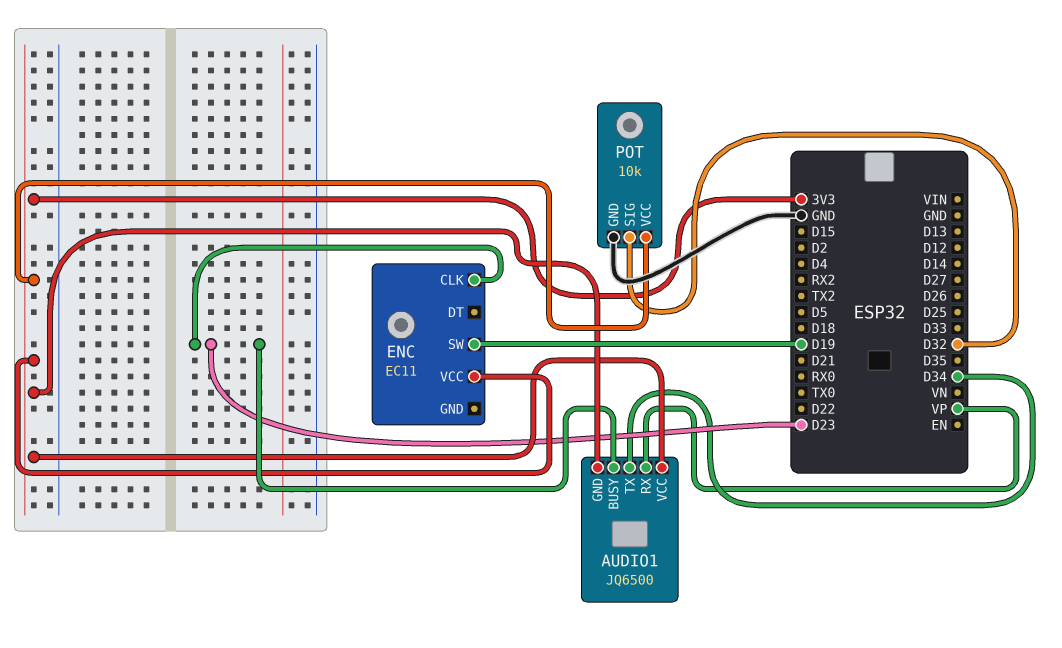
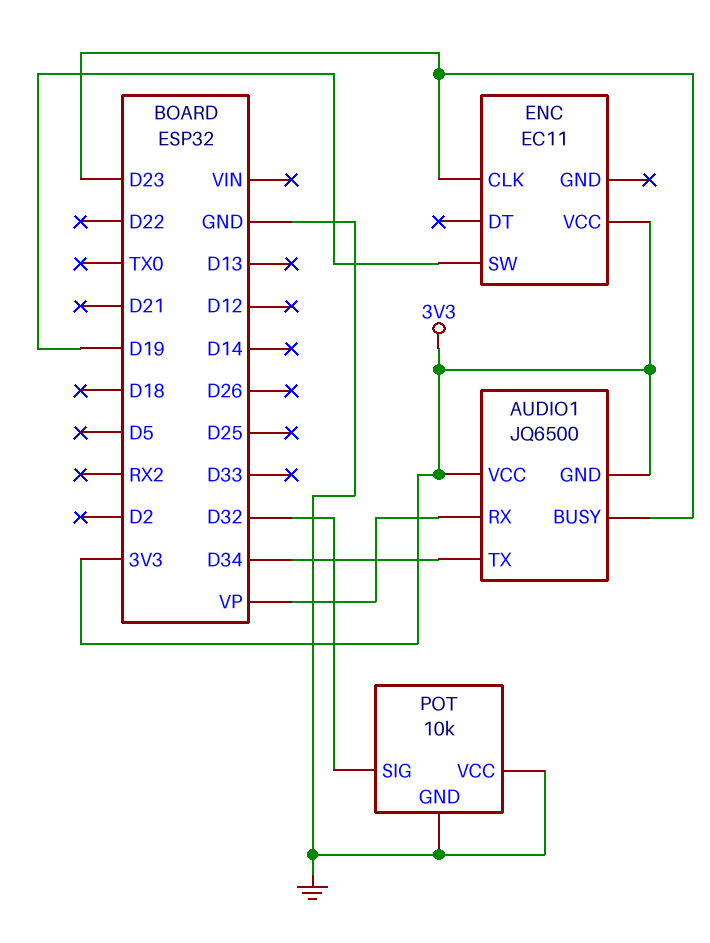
POT pin VCC: 3V3 -> GND

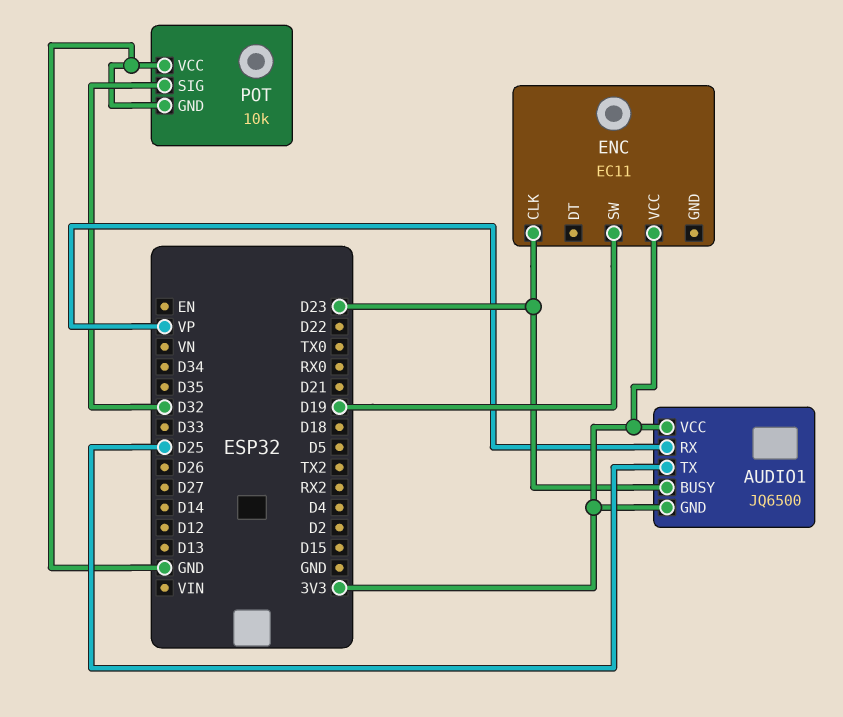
AUDIO1 pin TX: D34 -> D25

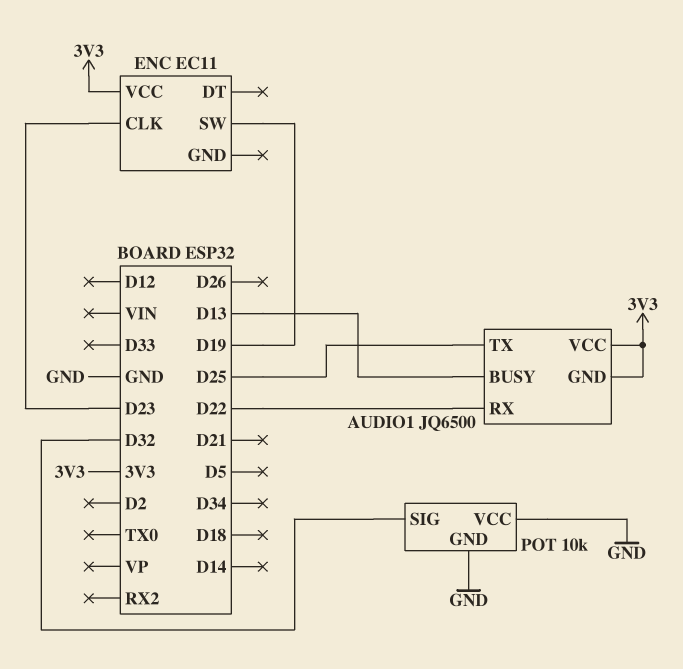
AUDIO1 pin BUSY: D23 -> D13
AUDIO1 pin RX: VP -> D22

